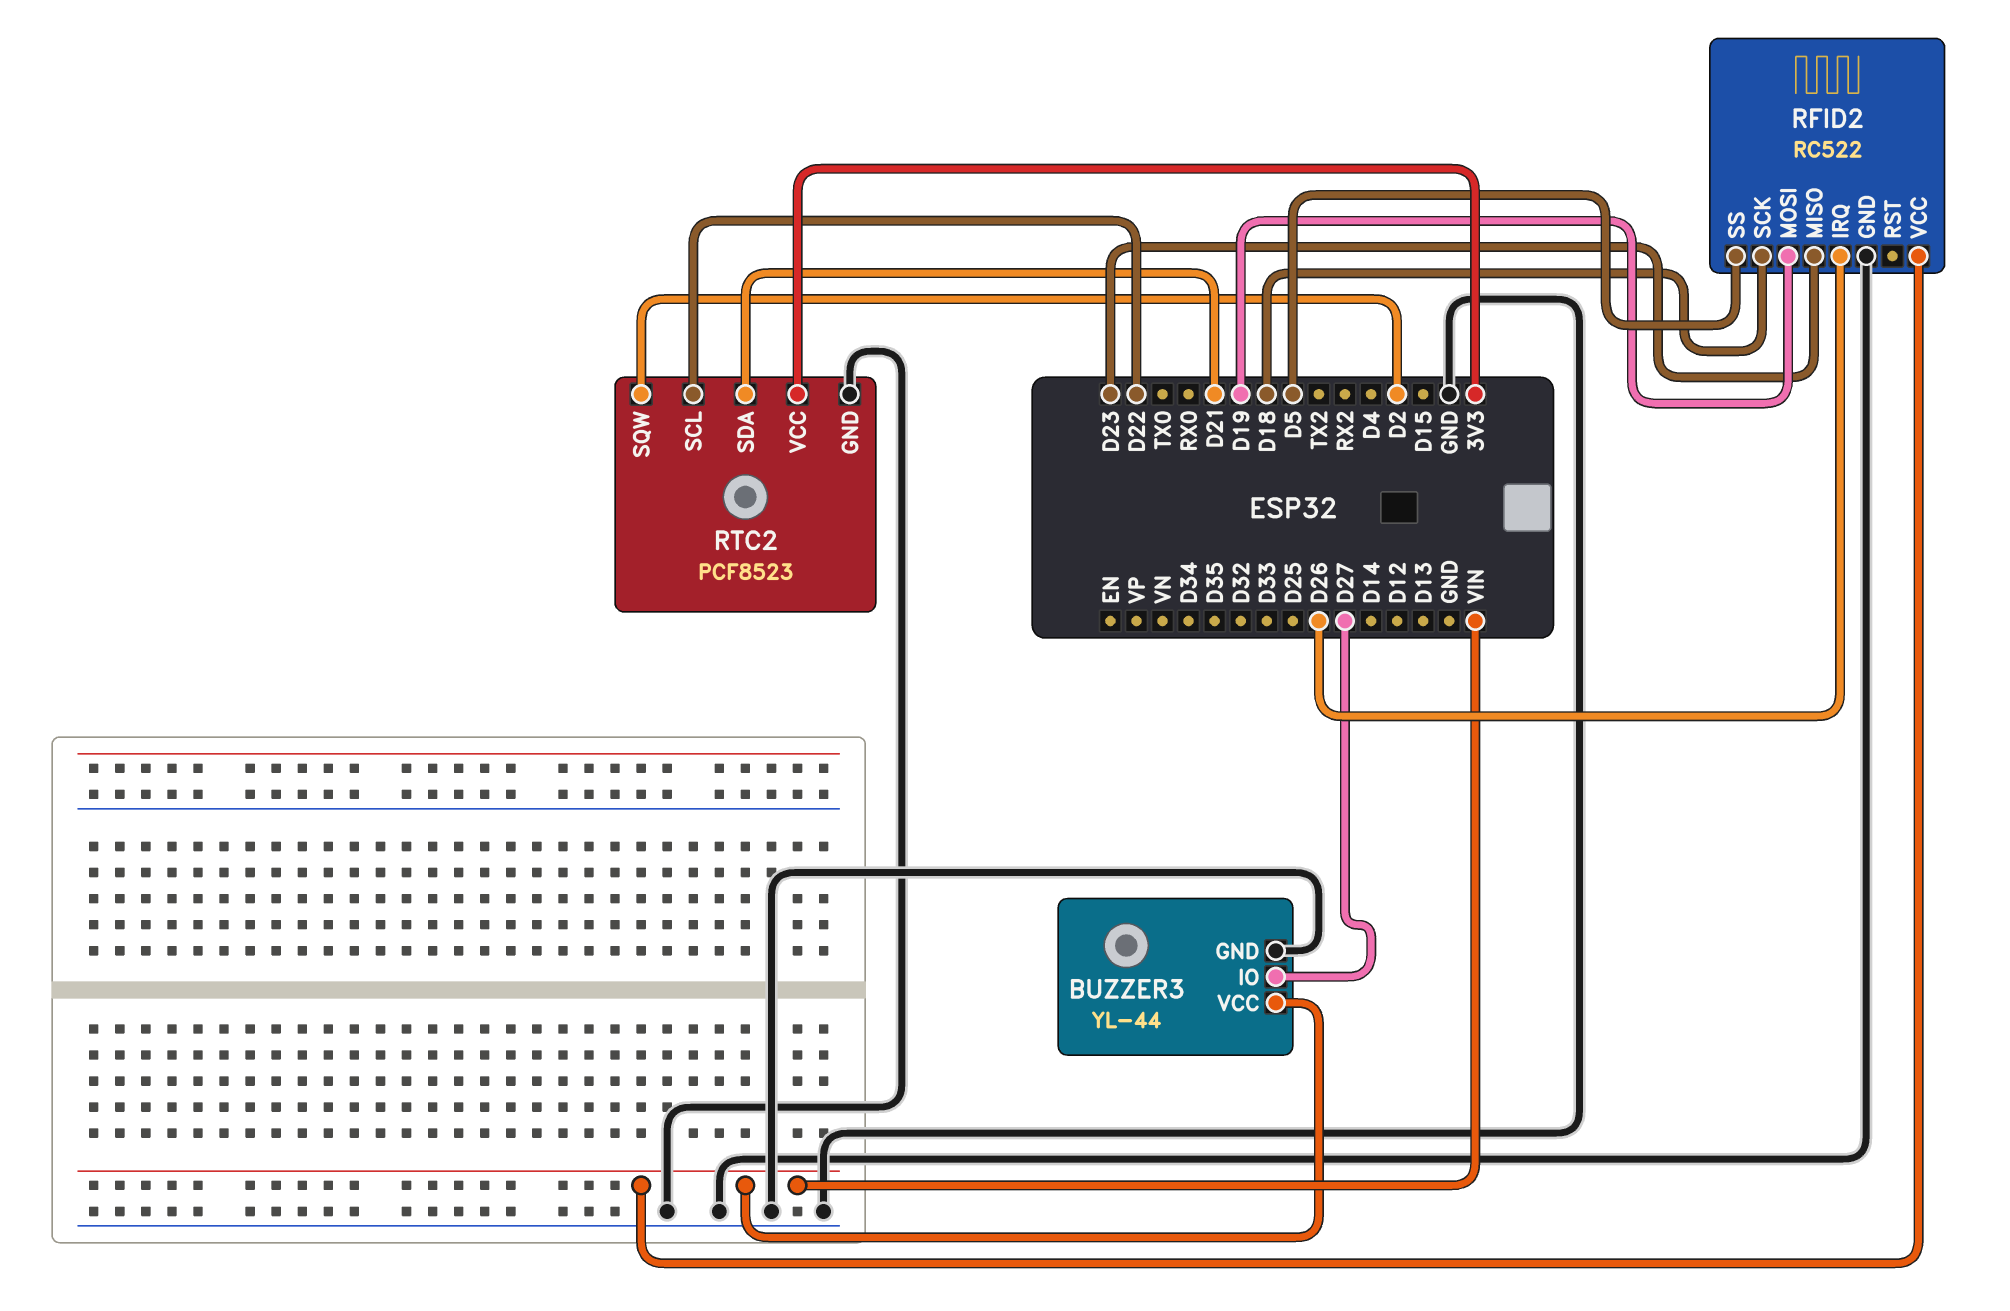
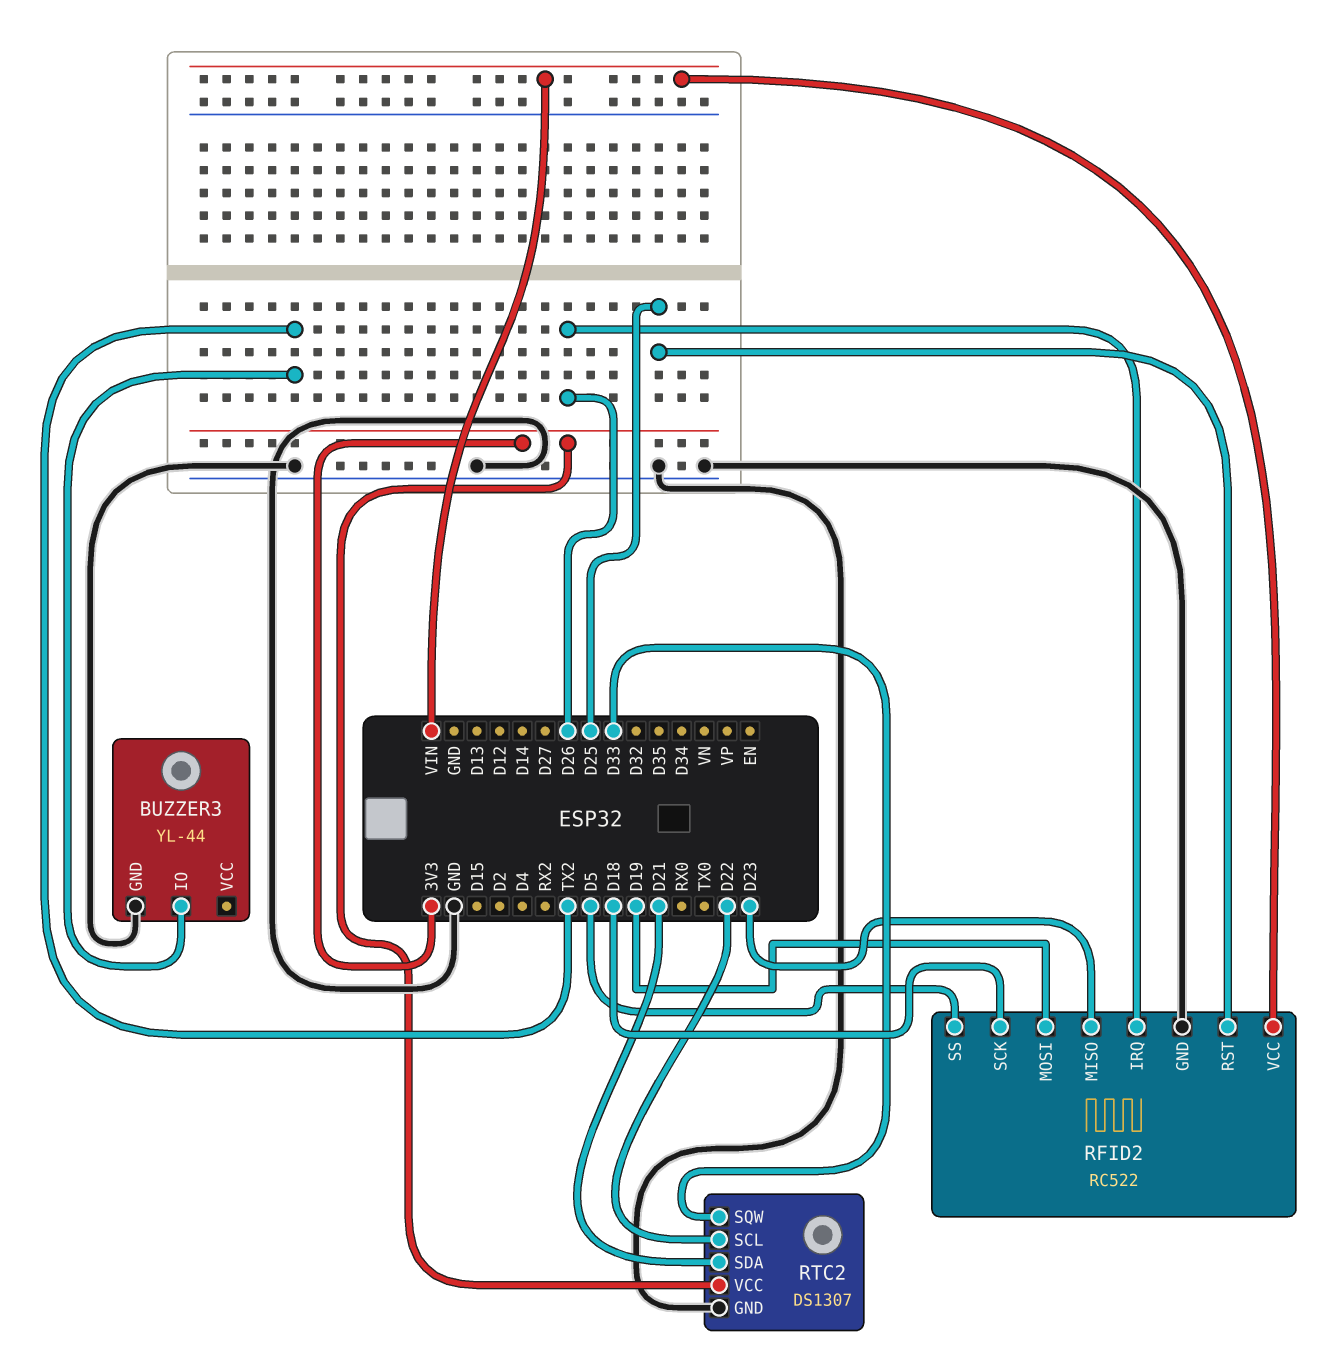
BUZZER3 pin IO: D27 -> TX2
BUZZER3 pin VCC: VIN -> none
RFID2 pin RST: none -> D25
RTC2: PCF8523 -> DS1307
RTC2 pin SQW: D2 -> D33

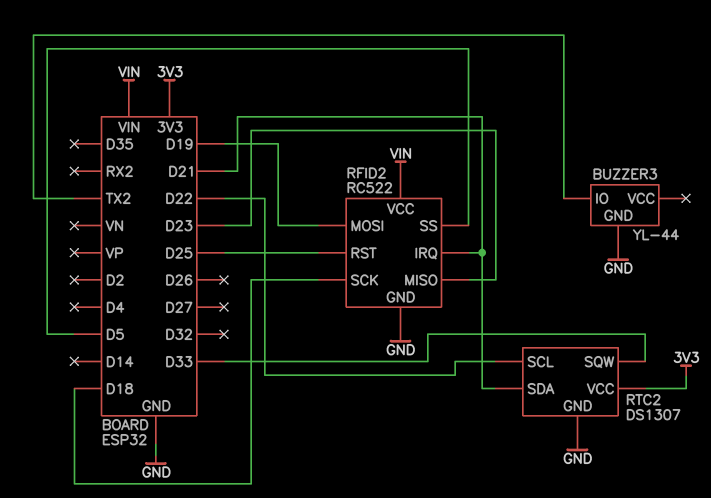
RFID2 pin IRQ: D26 -> D21

